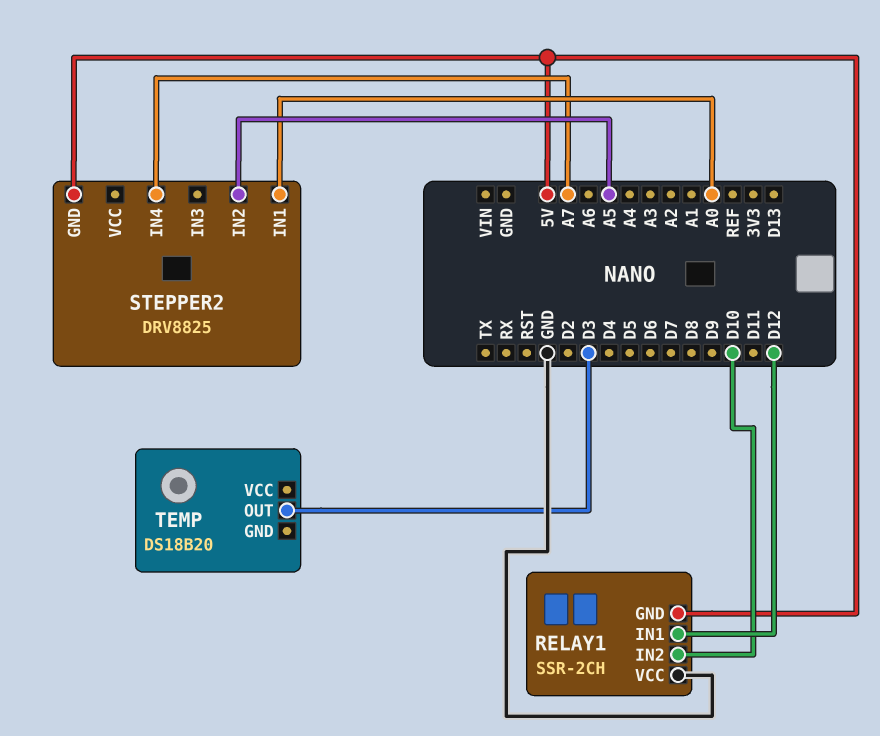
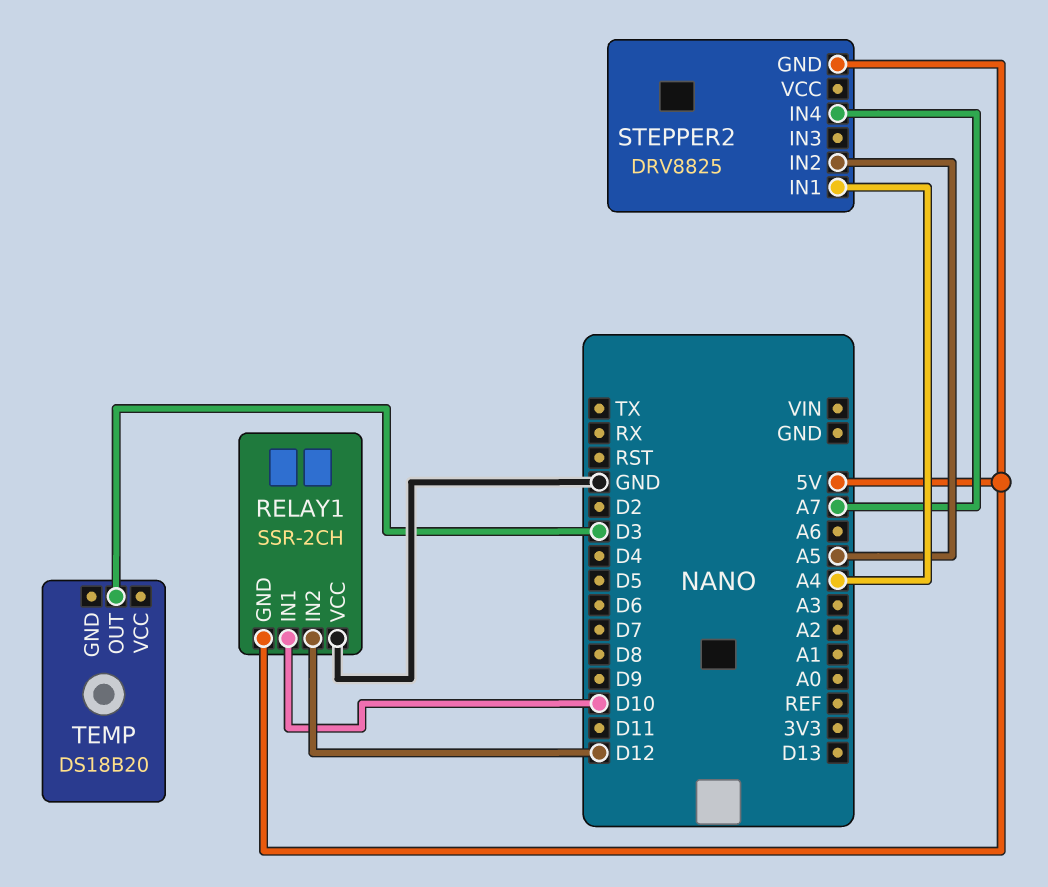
RELAY1 pin IN1: D12 -> D10
RELAY1 pin IN2: D10 -> D12
STEPPER2 pin IN1: A0 -> A4

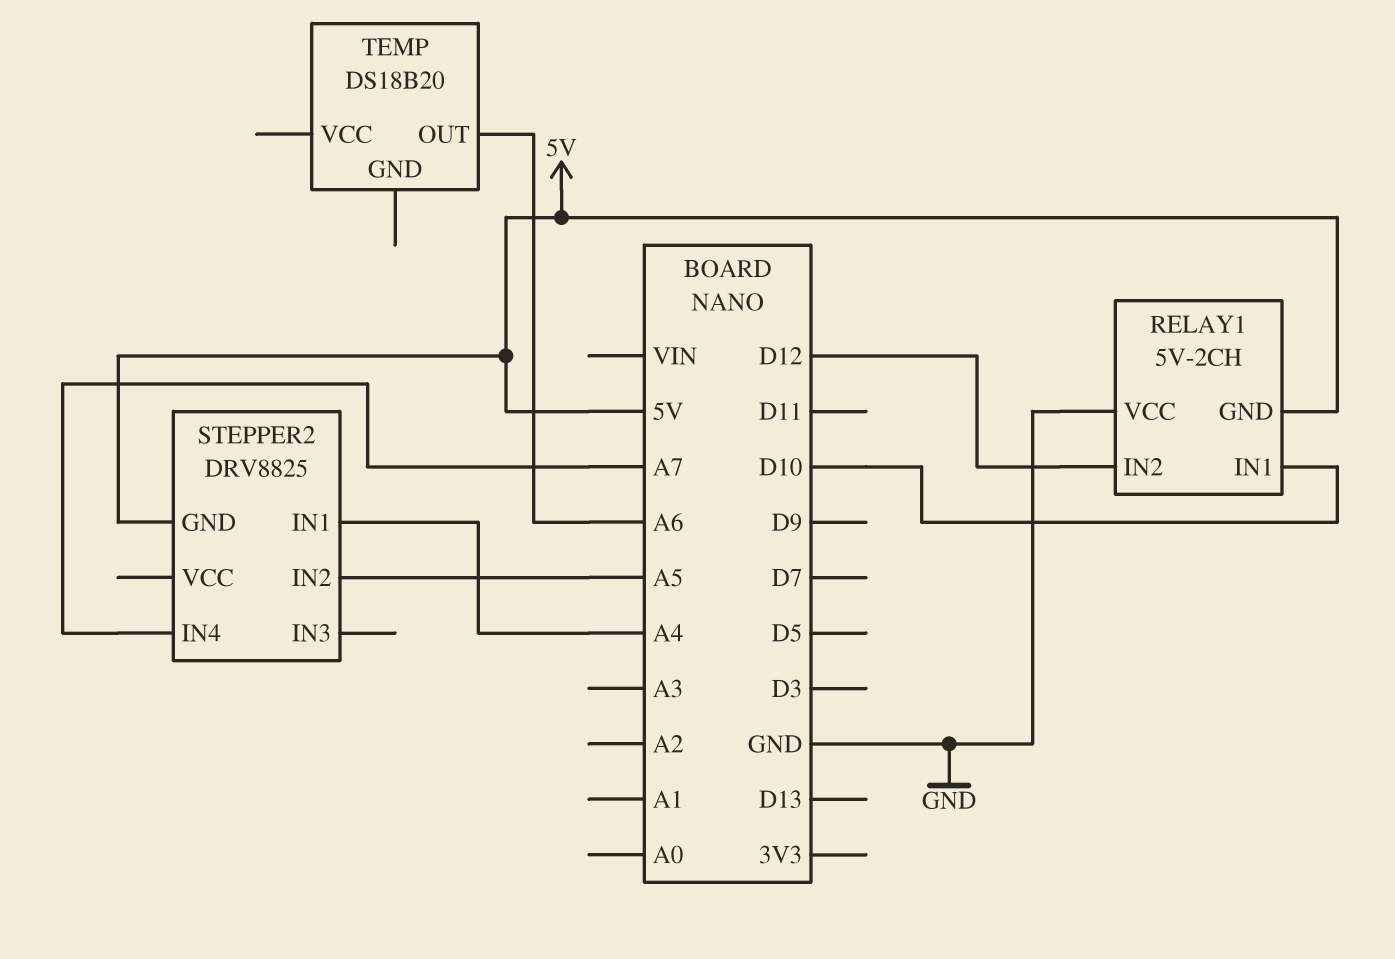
RELAY1: SSR-2CH -> 5V-2CH
TEMP pin OUT: D3 -> A6

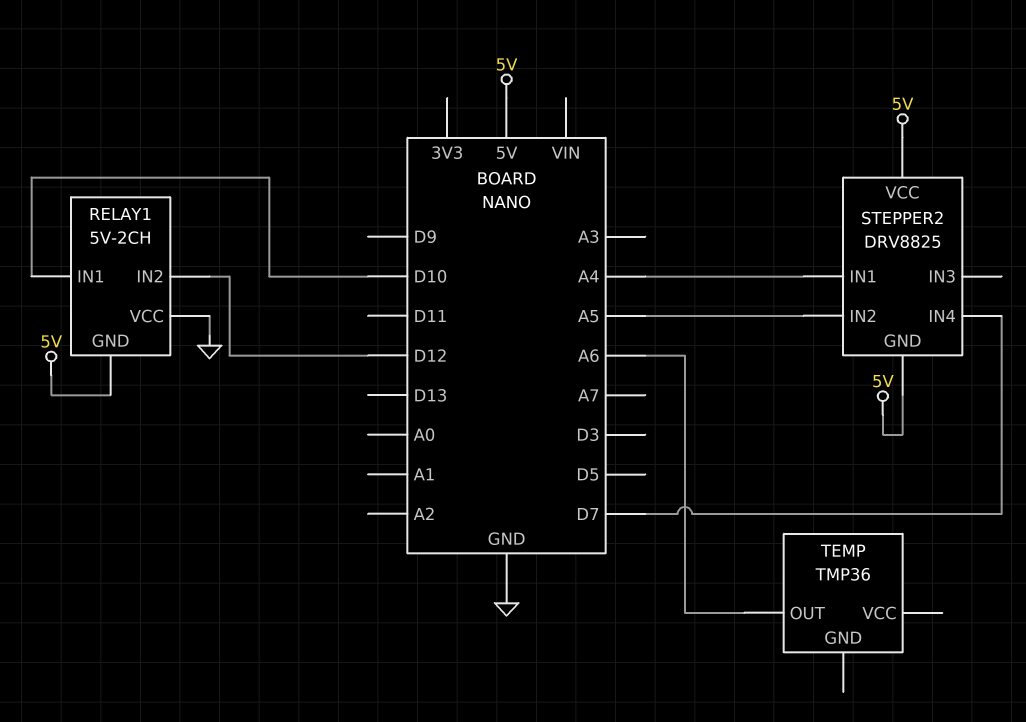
STEPPER2 pin IN4: A7 -> D7
STEPPER2 pin VCC: none -> 5V
TEMP: DS18B20 -> TMP36

